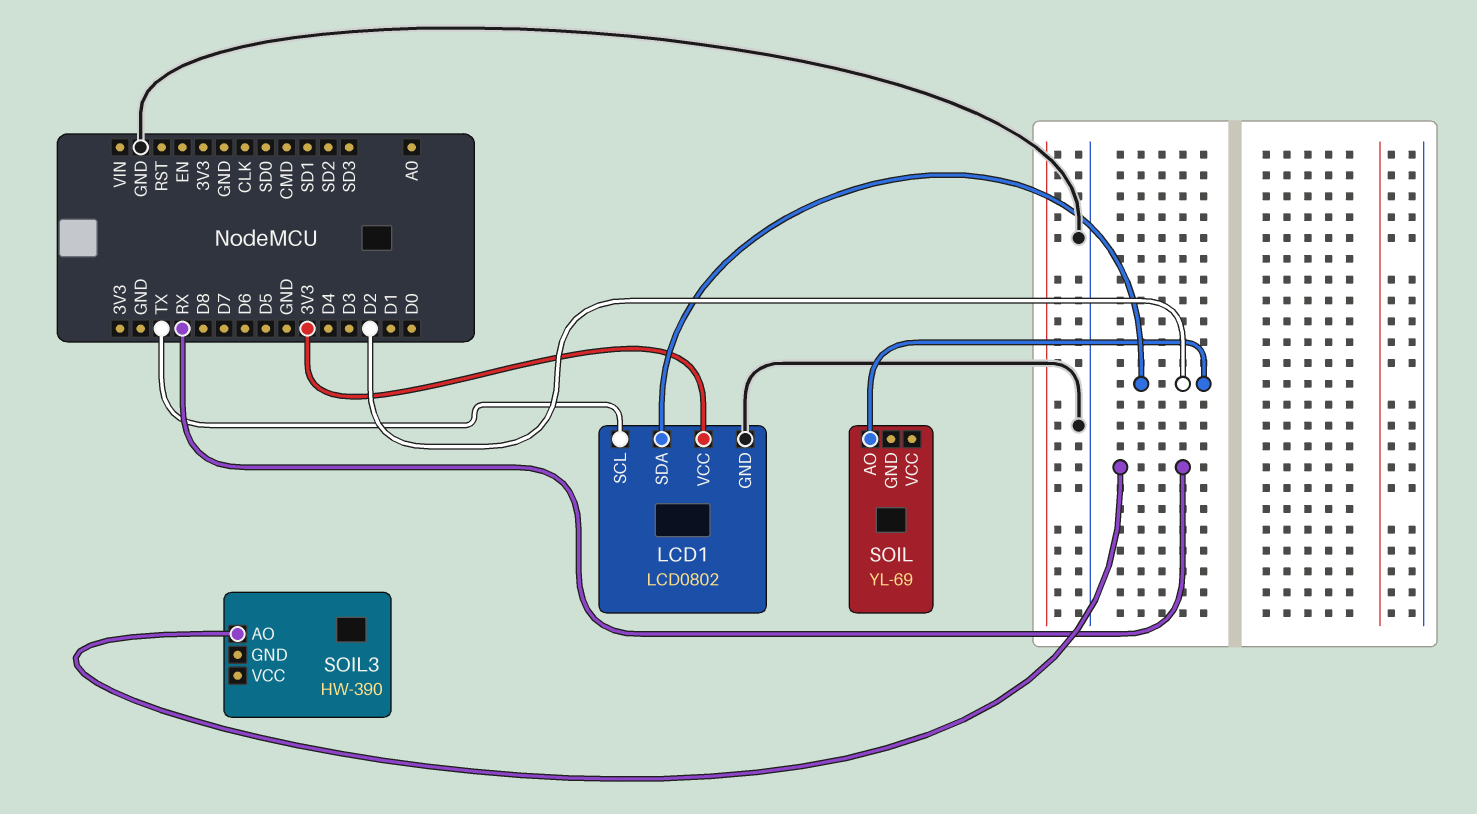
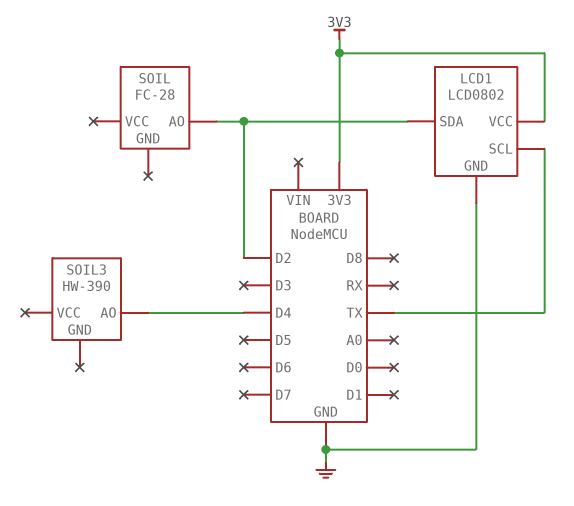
SOIL: YL-69 -> FC-28
SOIL3 pin AO: RX -> D4

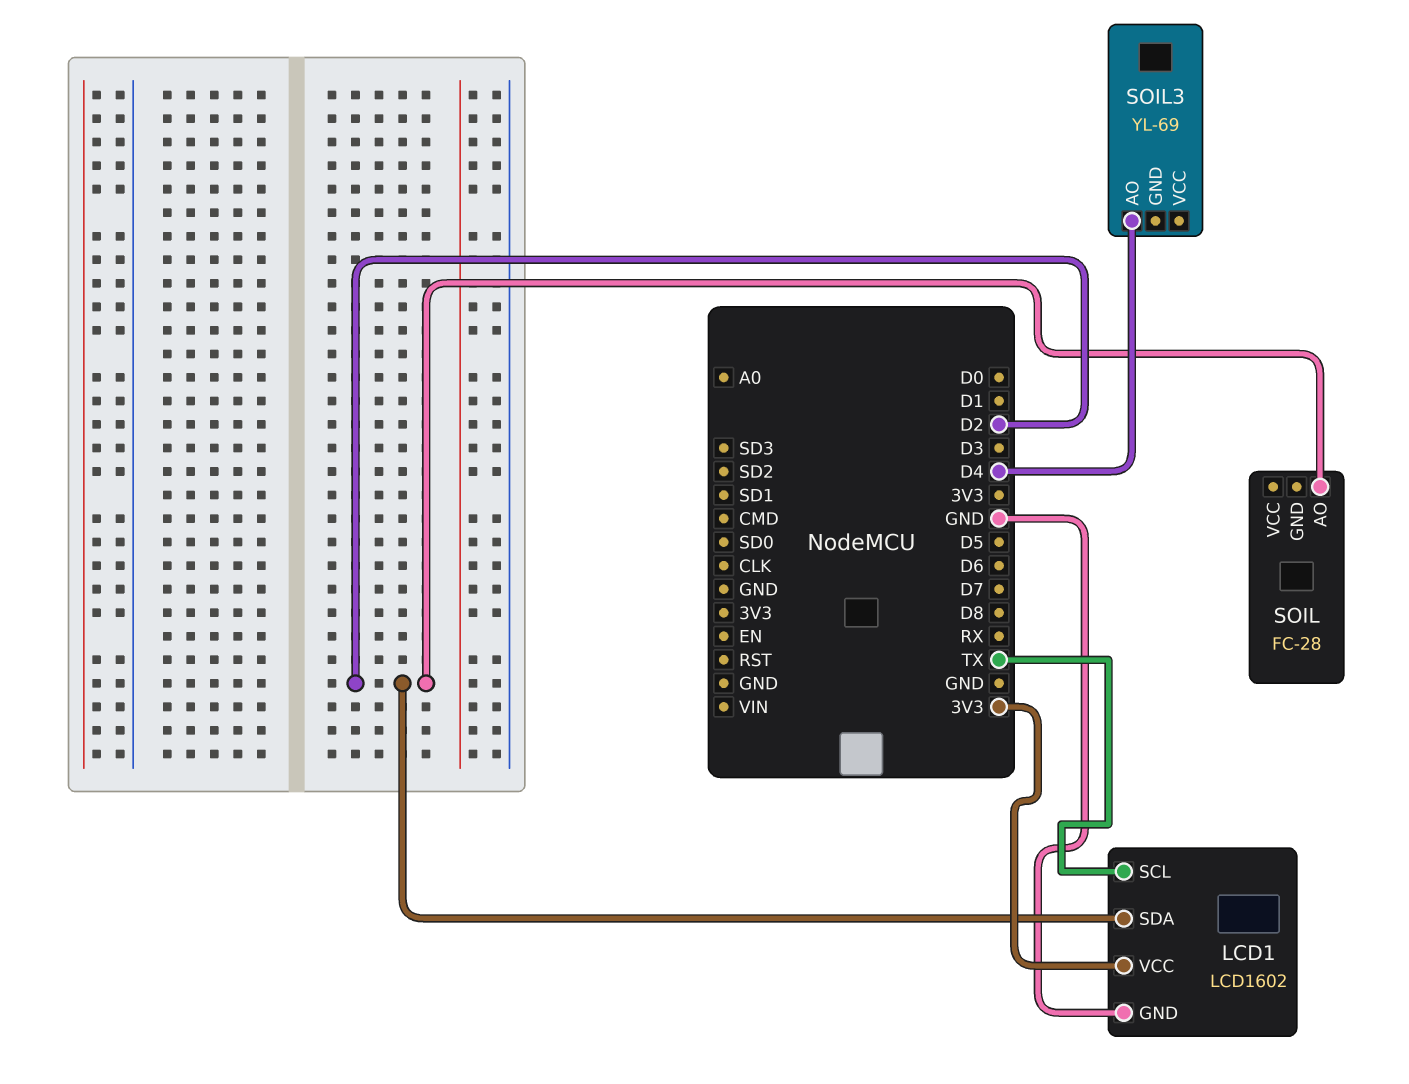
LCD1: LCD0802 -> LCD1602
SOIL3: HW-390 -> YL-69

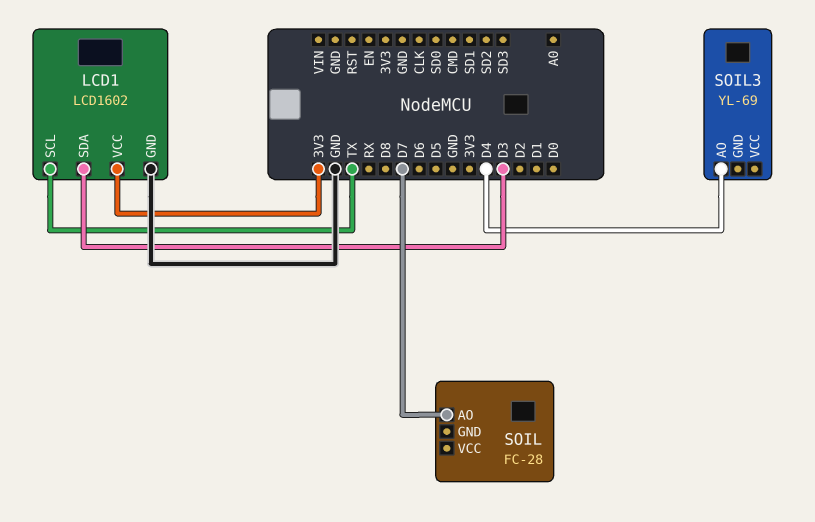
LCD1 pin SDA: D2 -> D3
SOIL pin AO: D2 -> D7

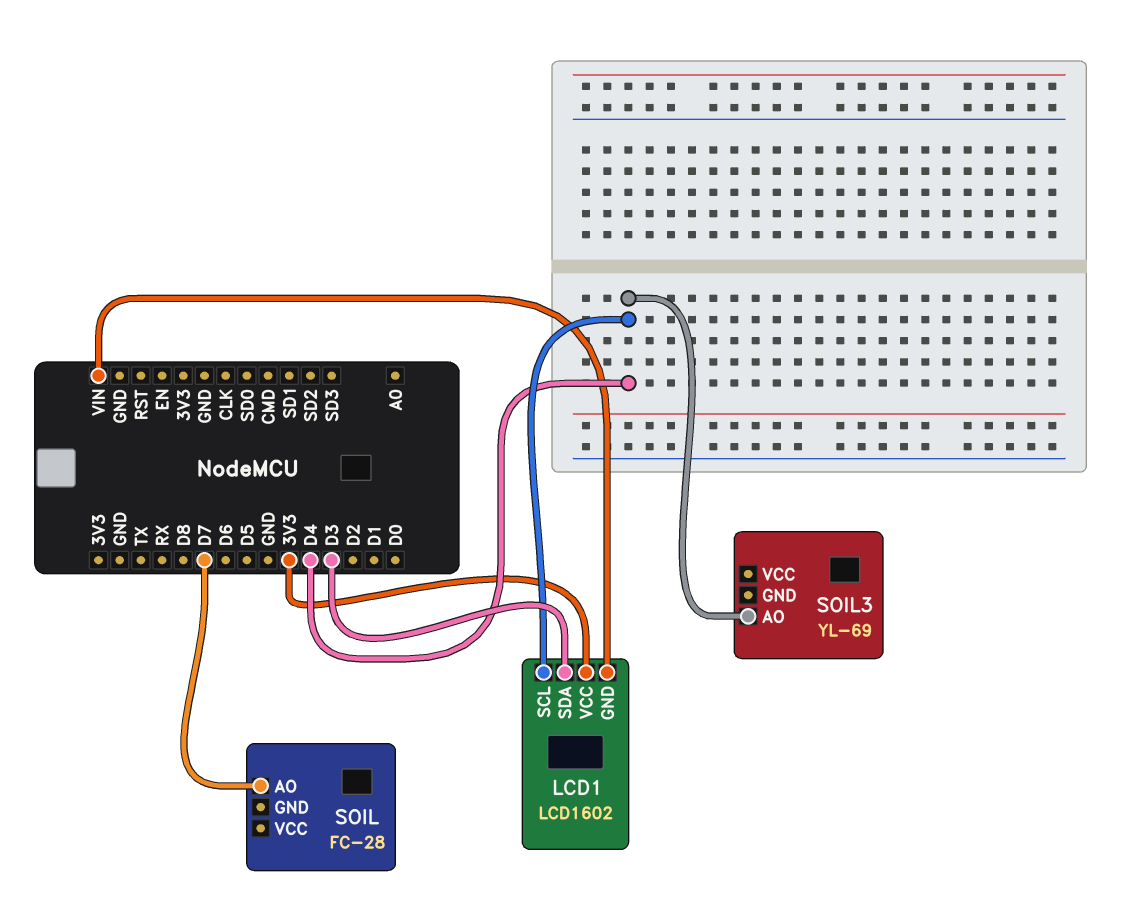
LCD1 pin GND: GND -> VIN
LCD1 pin SCL: TX -> D4

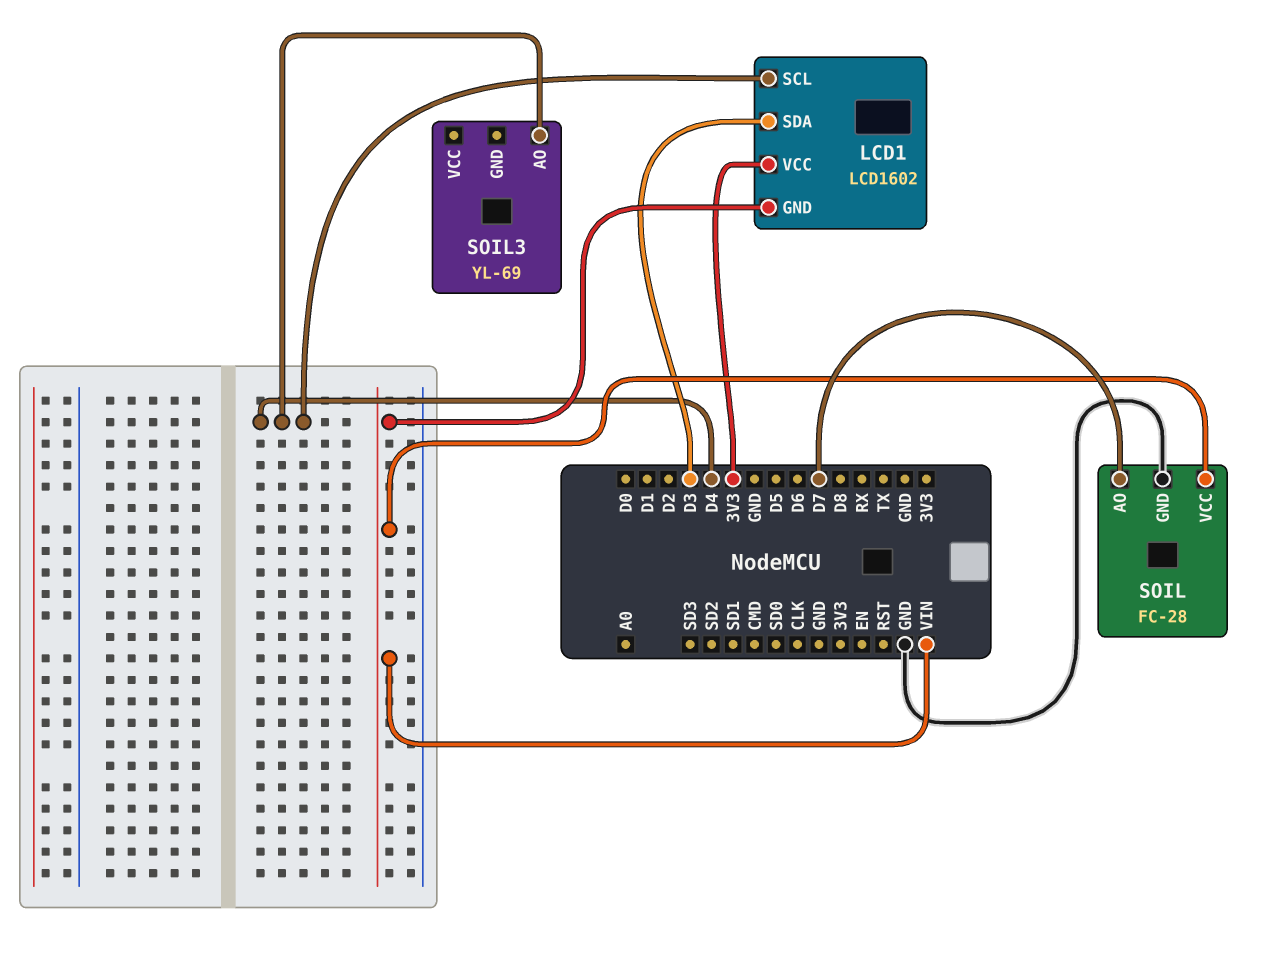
SOIL pin GND: none -> GND
SOIL pin VCC: none -> VIN

